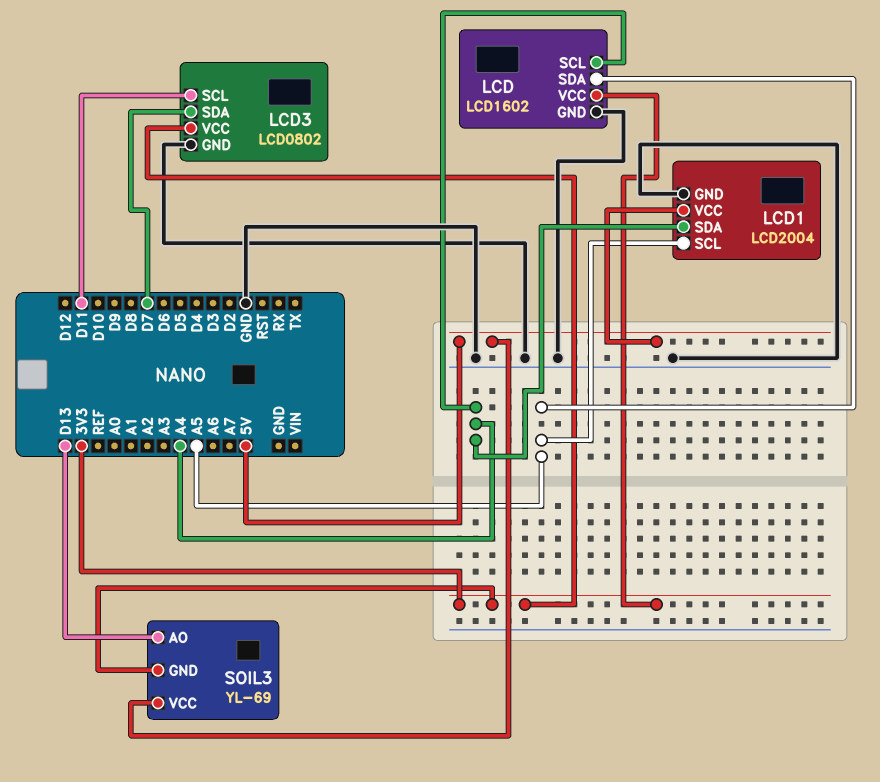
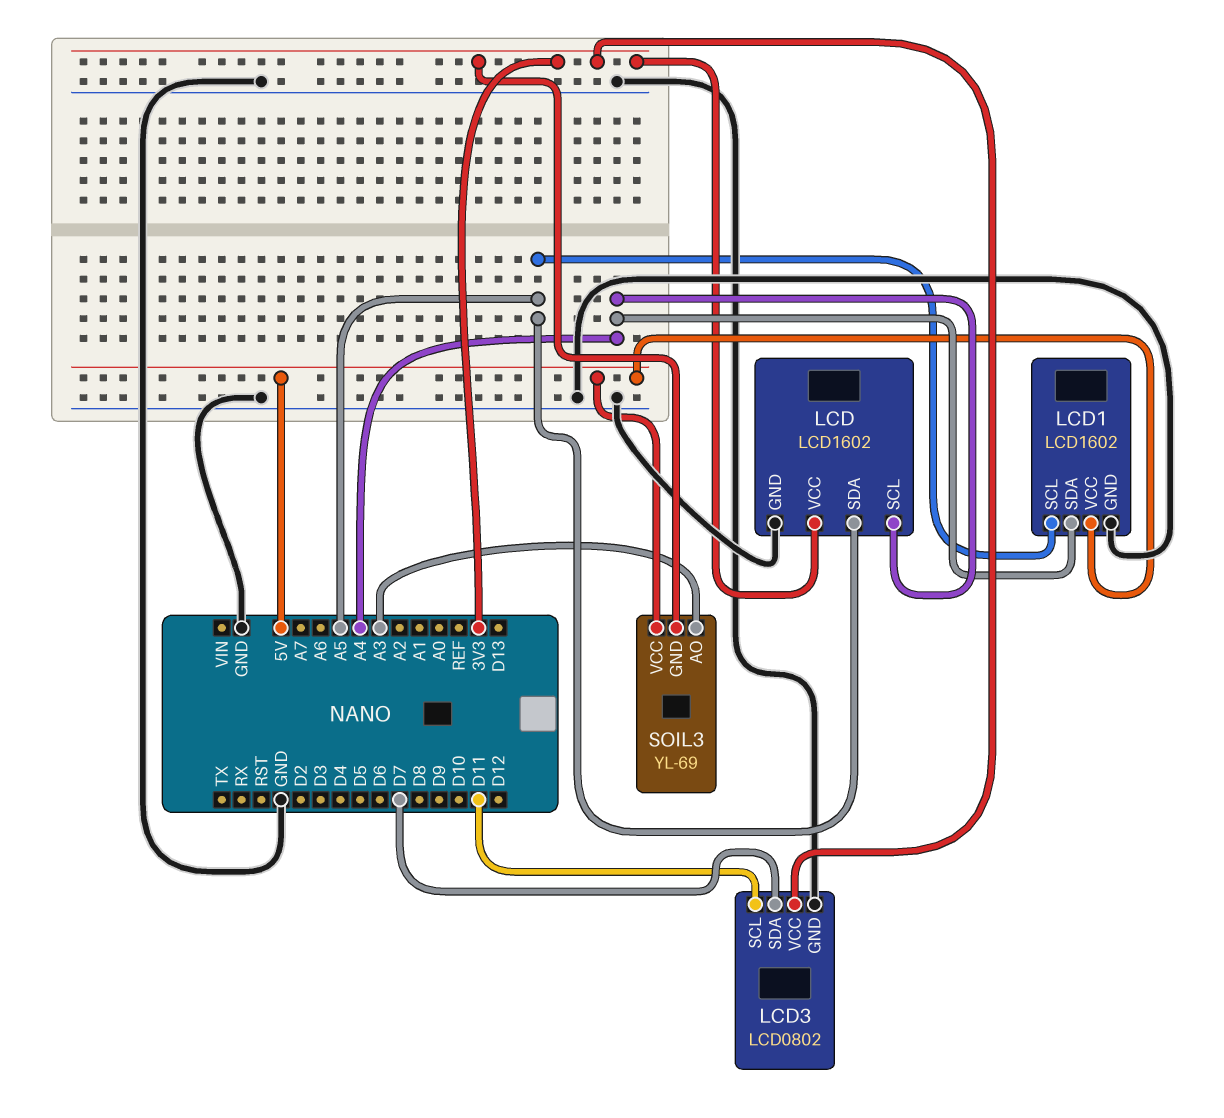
LCD1: LCD2004 -> LCD1602
SOIL3 pin AO: D13 -> A3

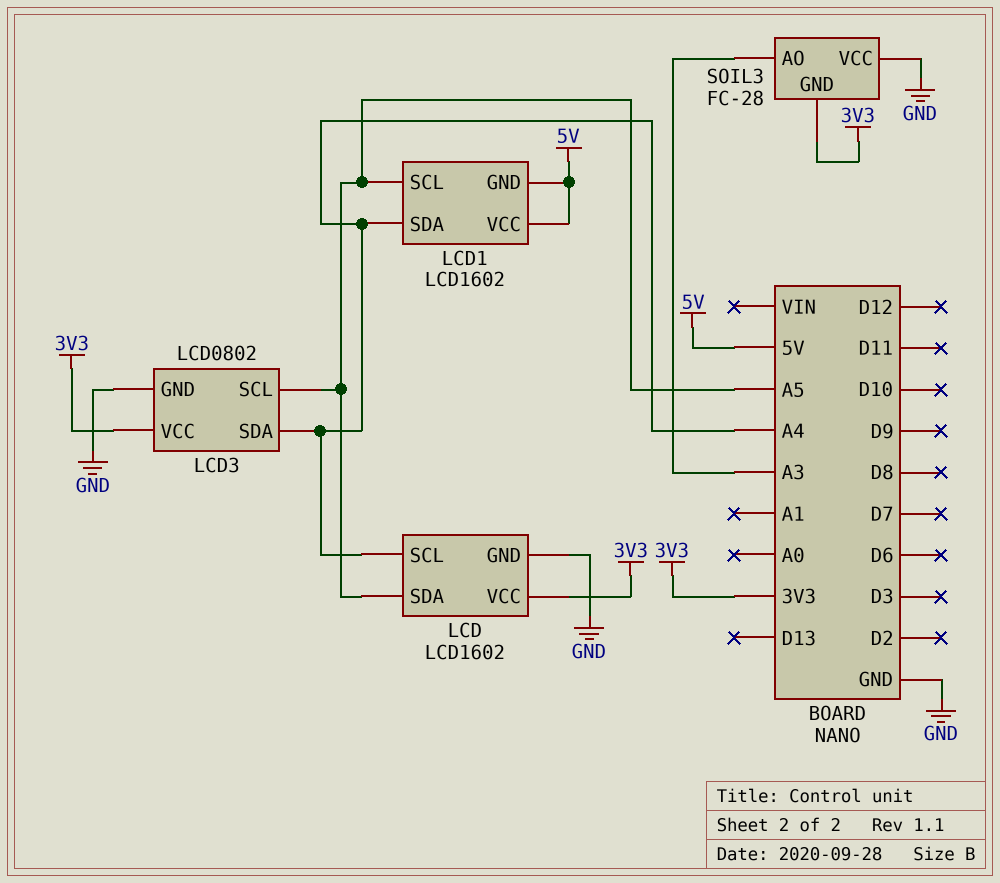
LCD1 pin GND: GND -> 5V
LCD3 pin SCL: D11 -> A5
LCD3 pin SDA: D7 -> A4
SOIL3: YL-69 -> FC-28
SOIL3 pin VCC: 5V -> GND

